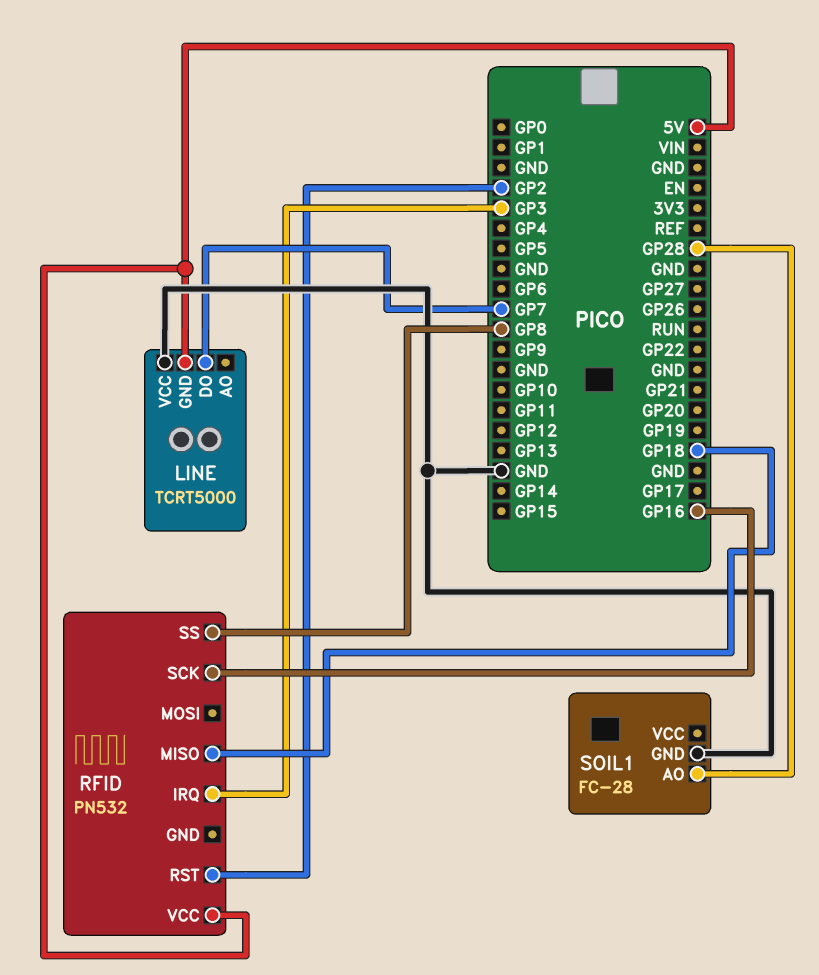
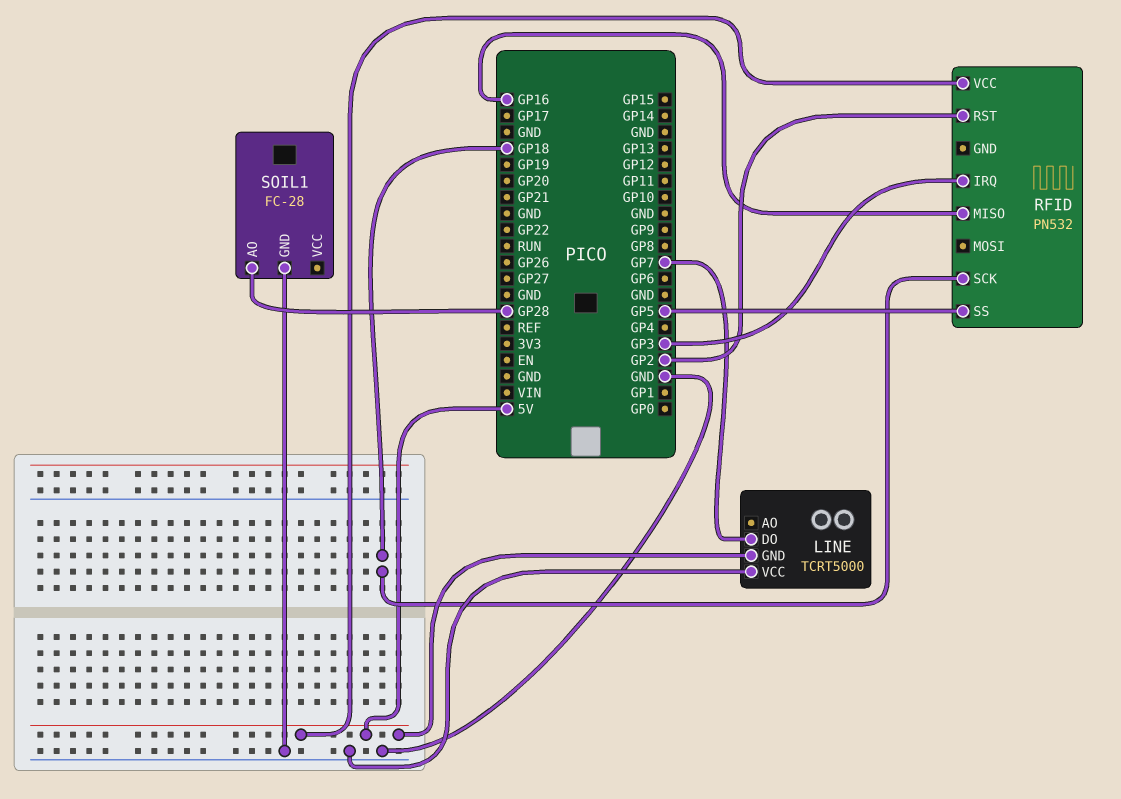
RFID pin MISO: GP18 -> GP16
RFID pin SCK: GP16 -> GP18
RFID pin SS: GP8 -> GP5

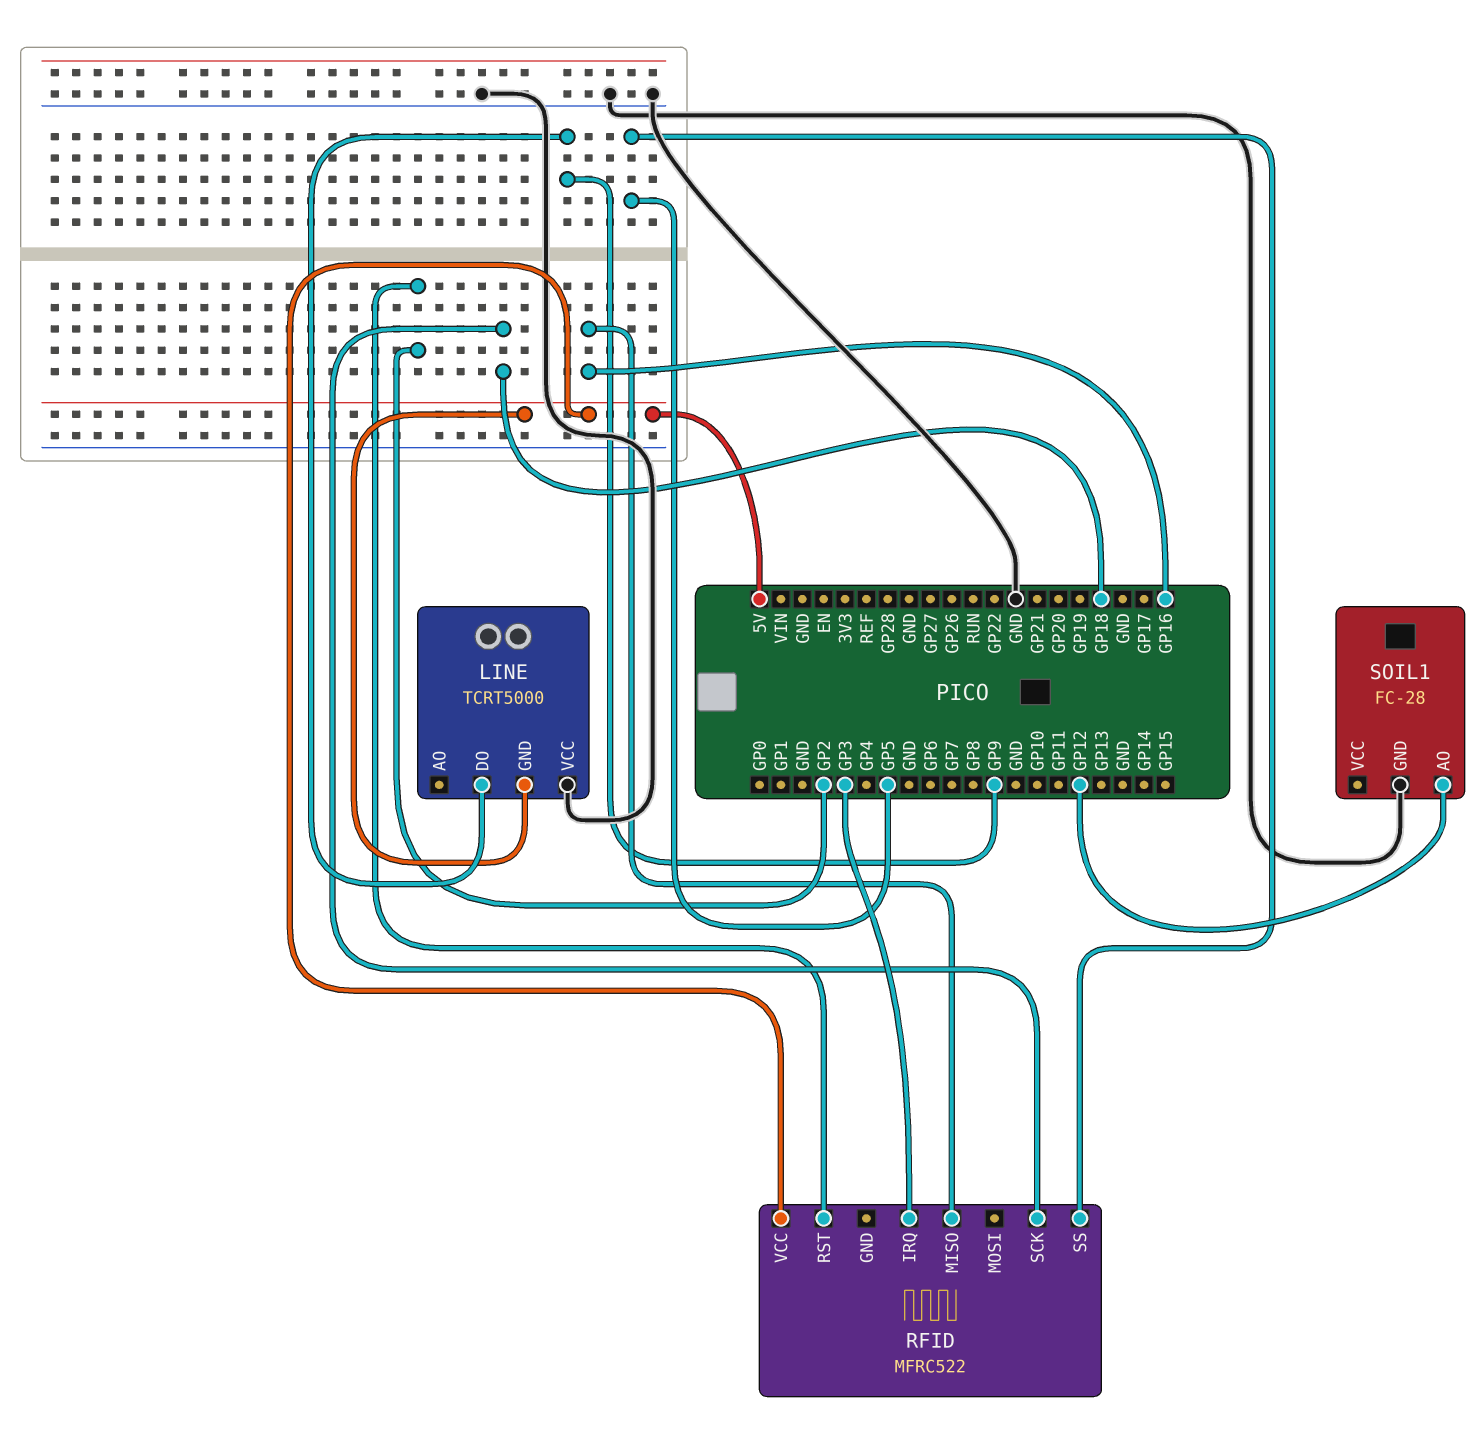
LINE pin DO: GP7 -> GP9
RFID: PN532 -> MFRC522
SOIL1 pin AO: GP28 -> GP12

